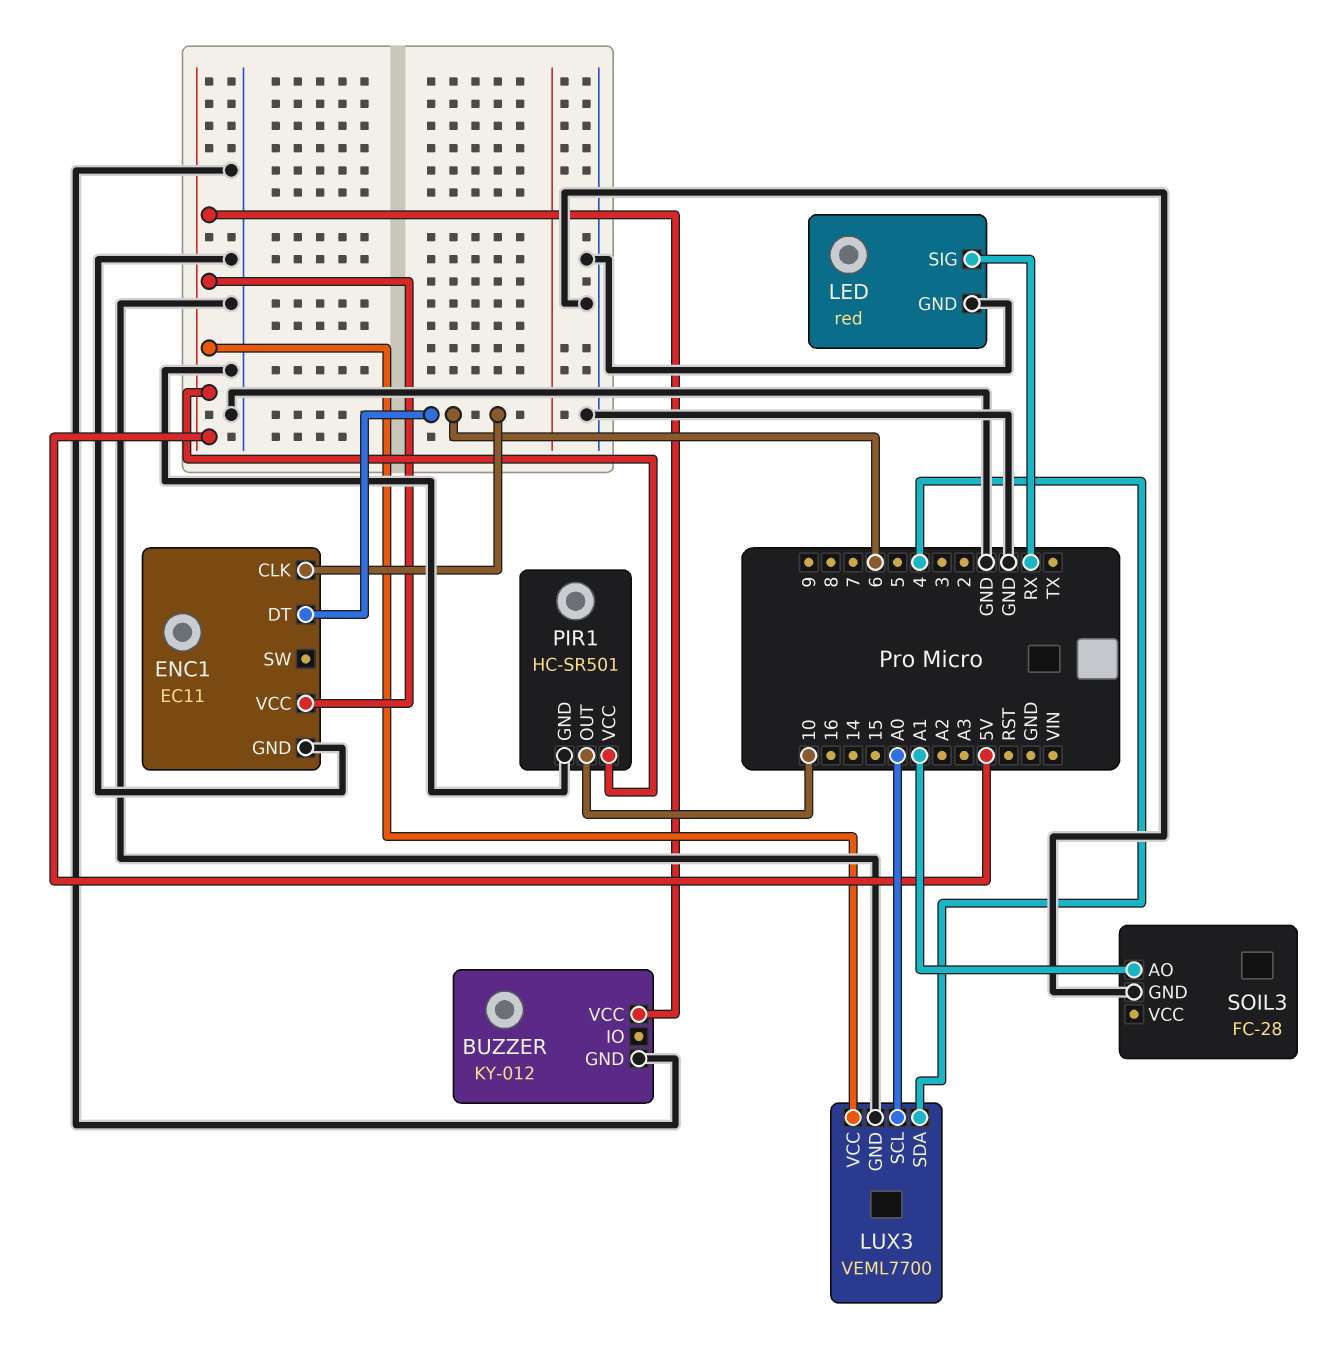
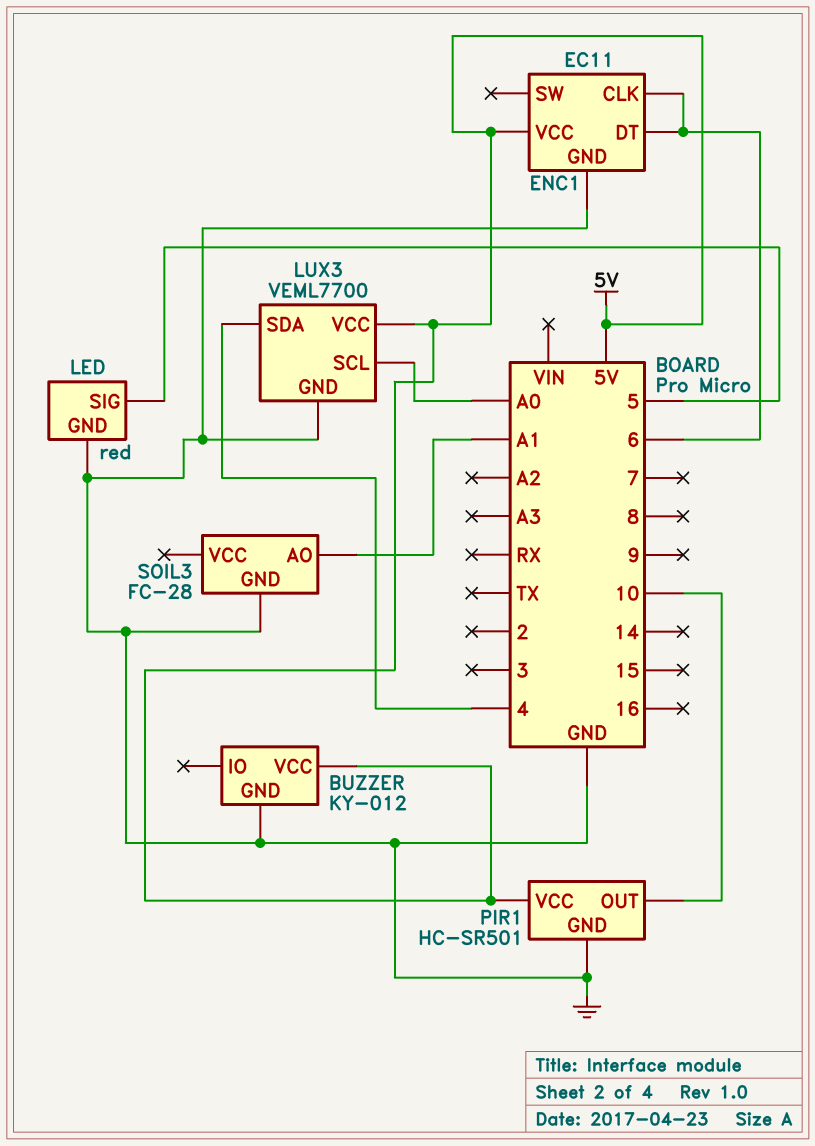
LED pin SIG: RX -> 5

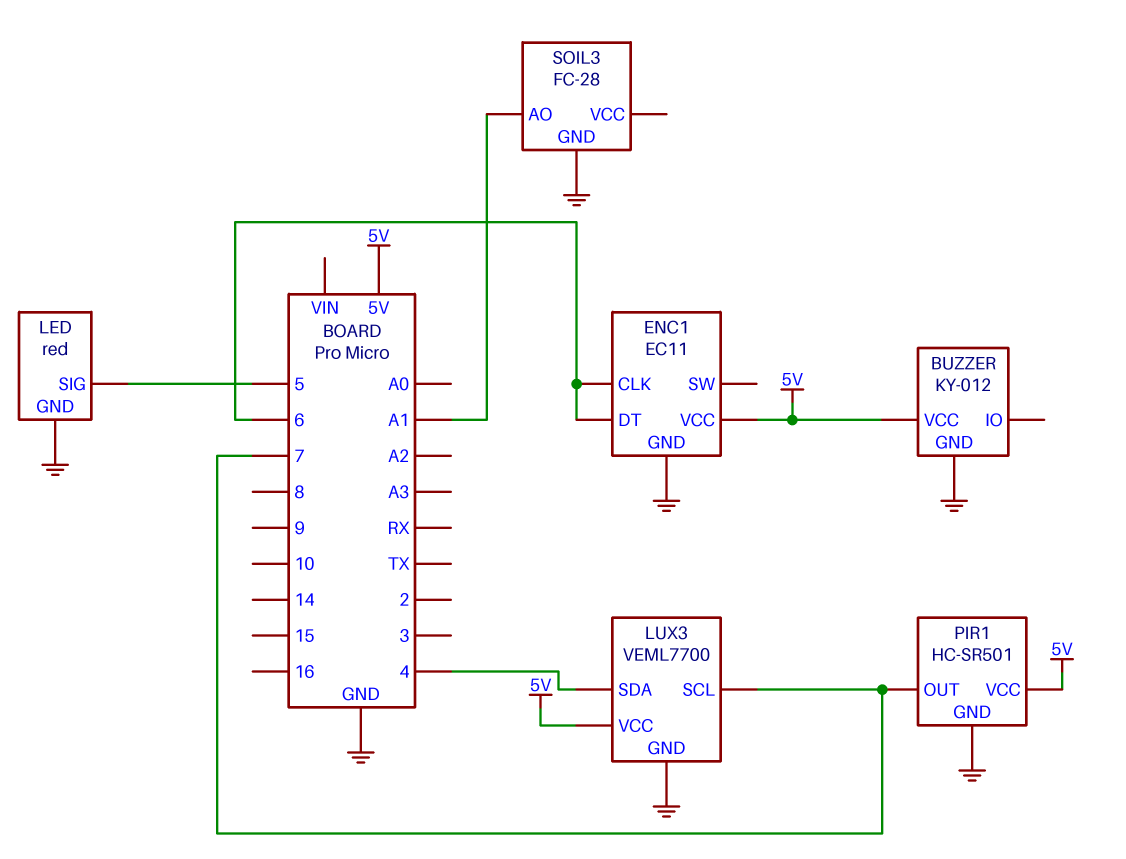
LUX3 pin SCL: A0 -> 7
PIR1 pin OUT: 10 -> 7

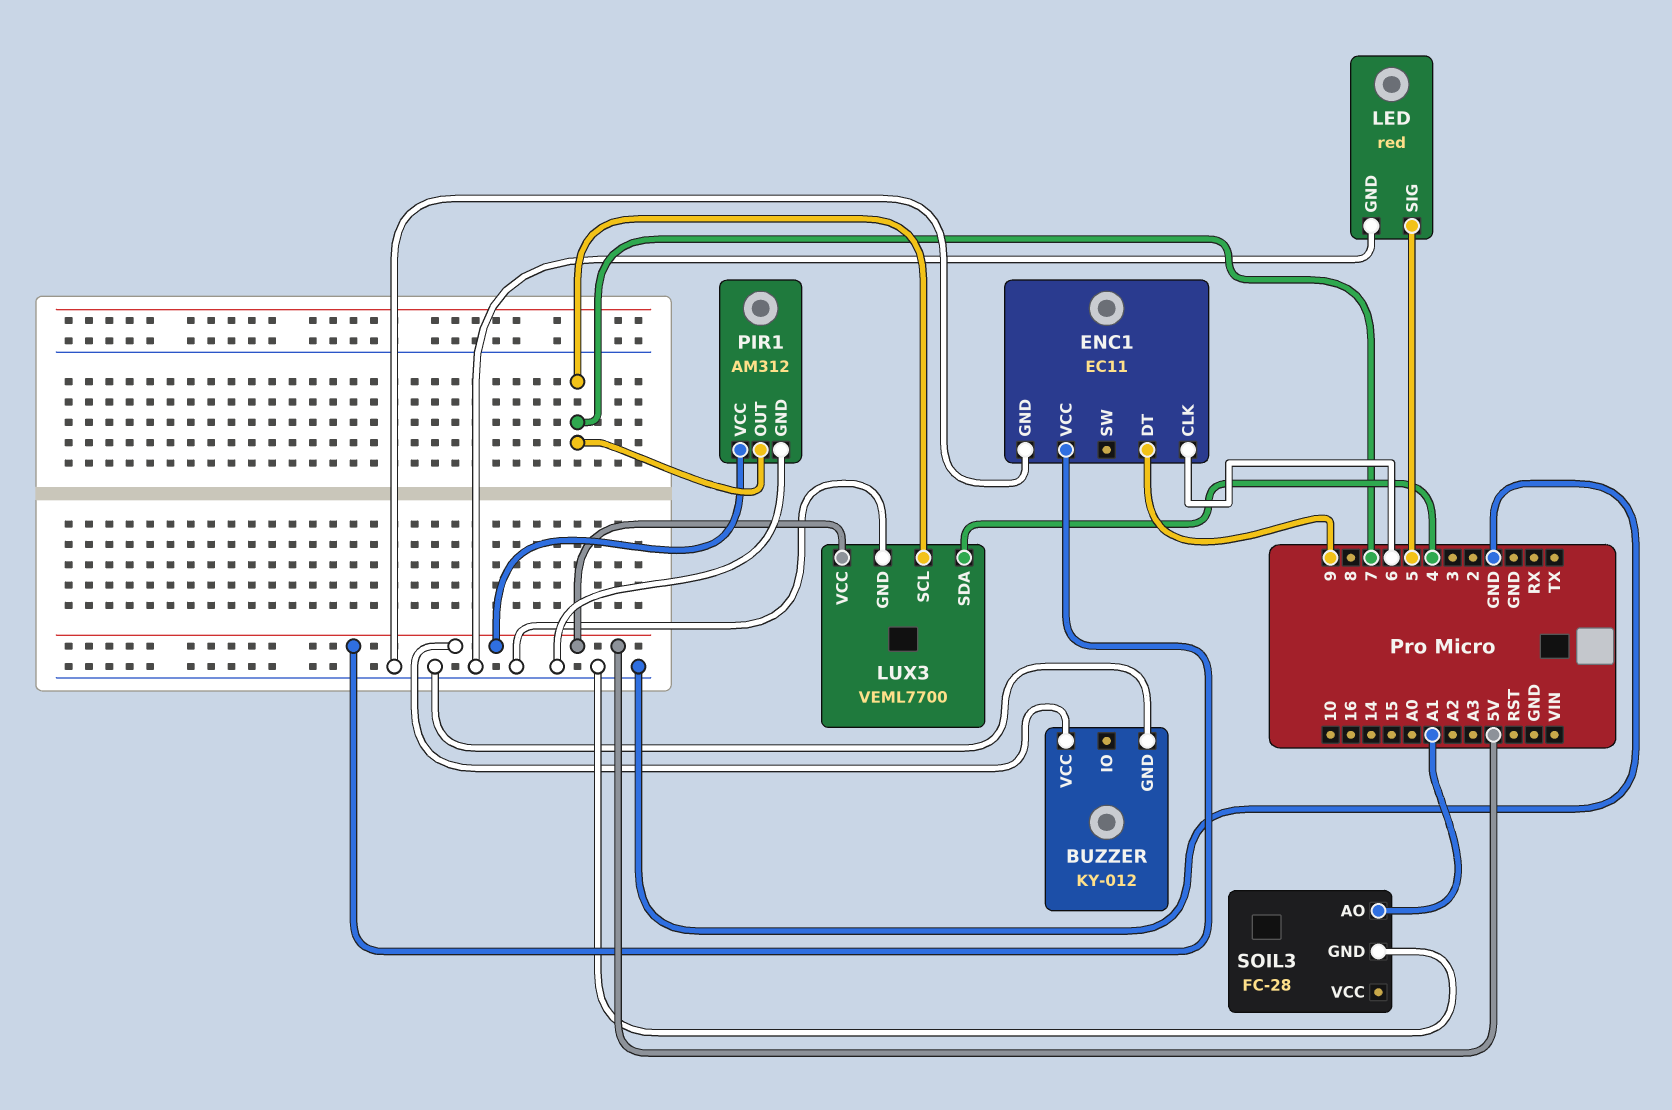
ENC1 pin DT: 6 -> 9
PIR1: HC-SR501 -> AM312

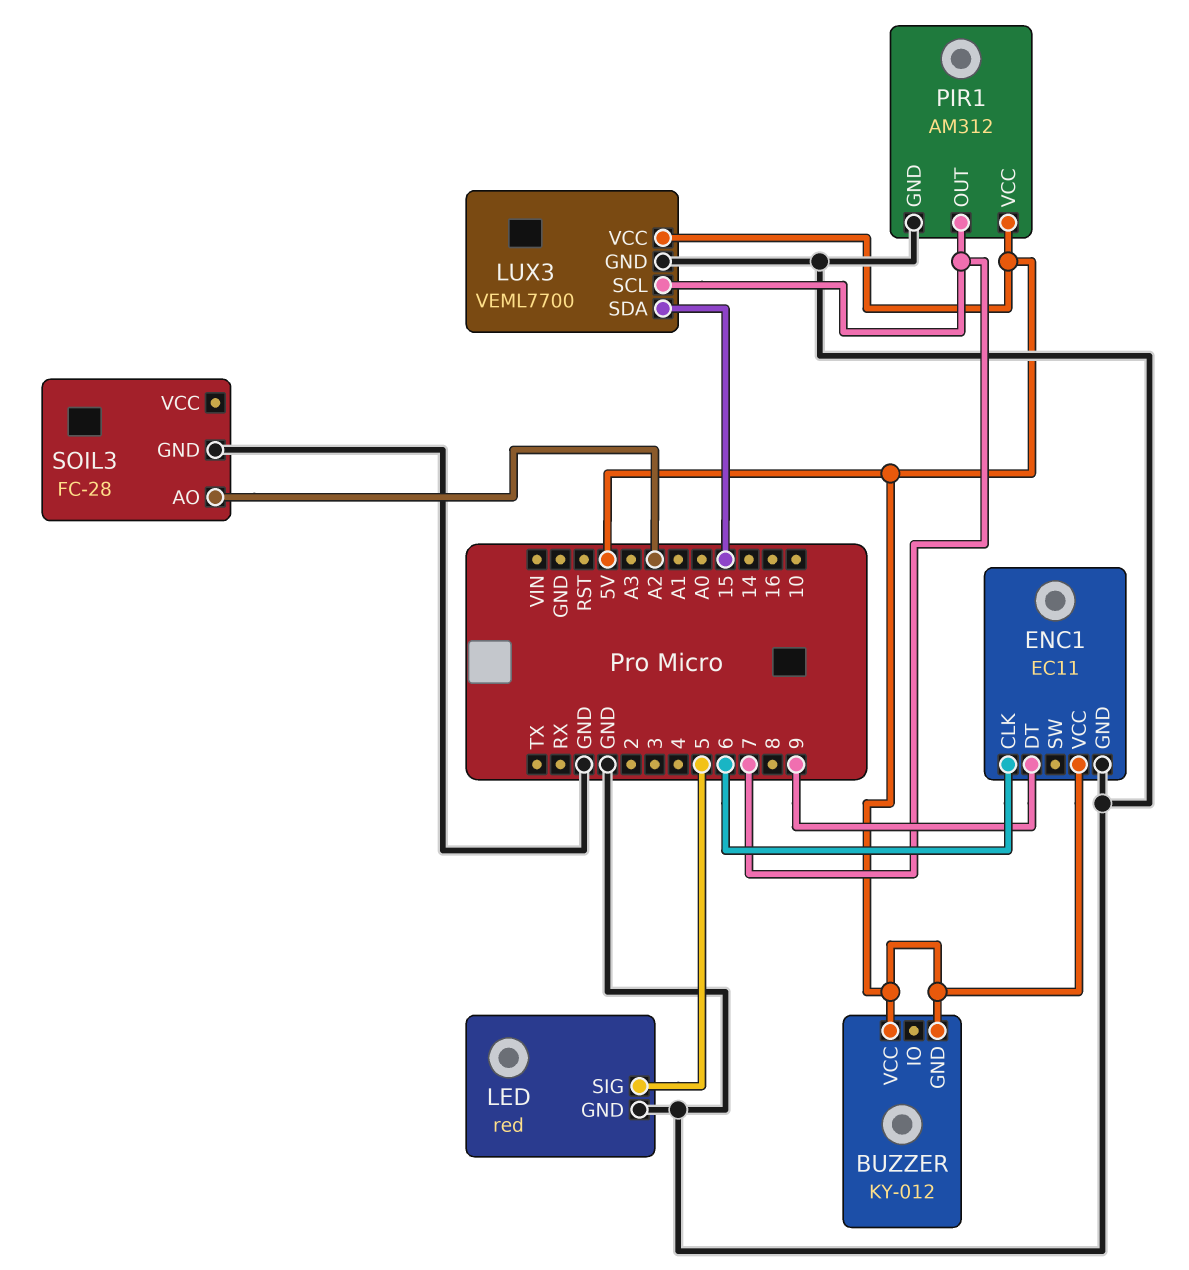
BUZZER pin GND: GND -> 5V
LUX3 pin SDA: 4 -> 15
SOIL3 pin AO: A1 -> A2

